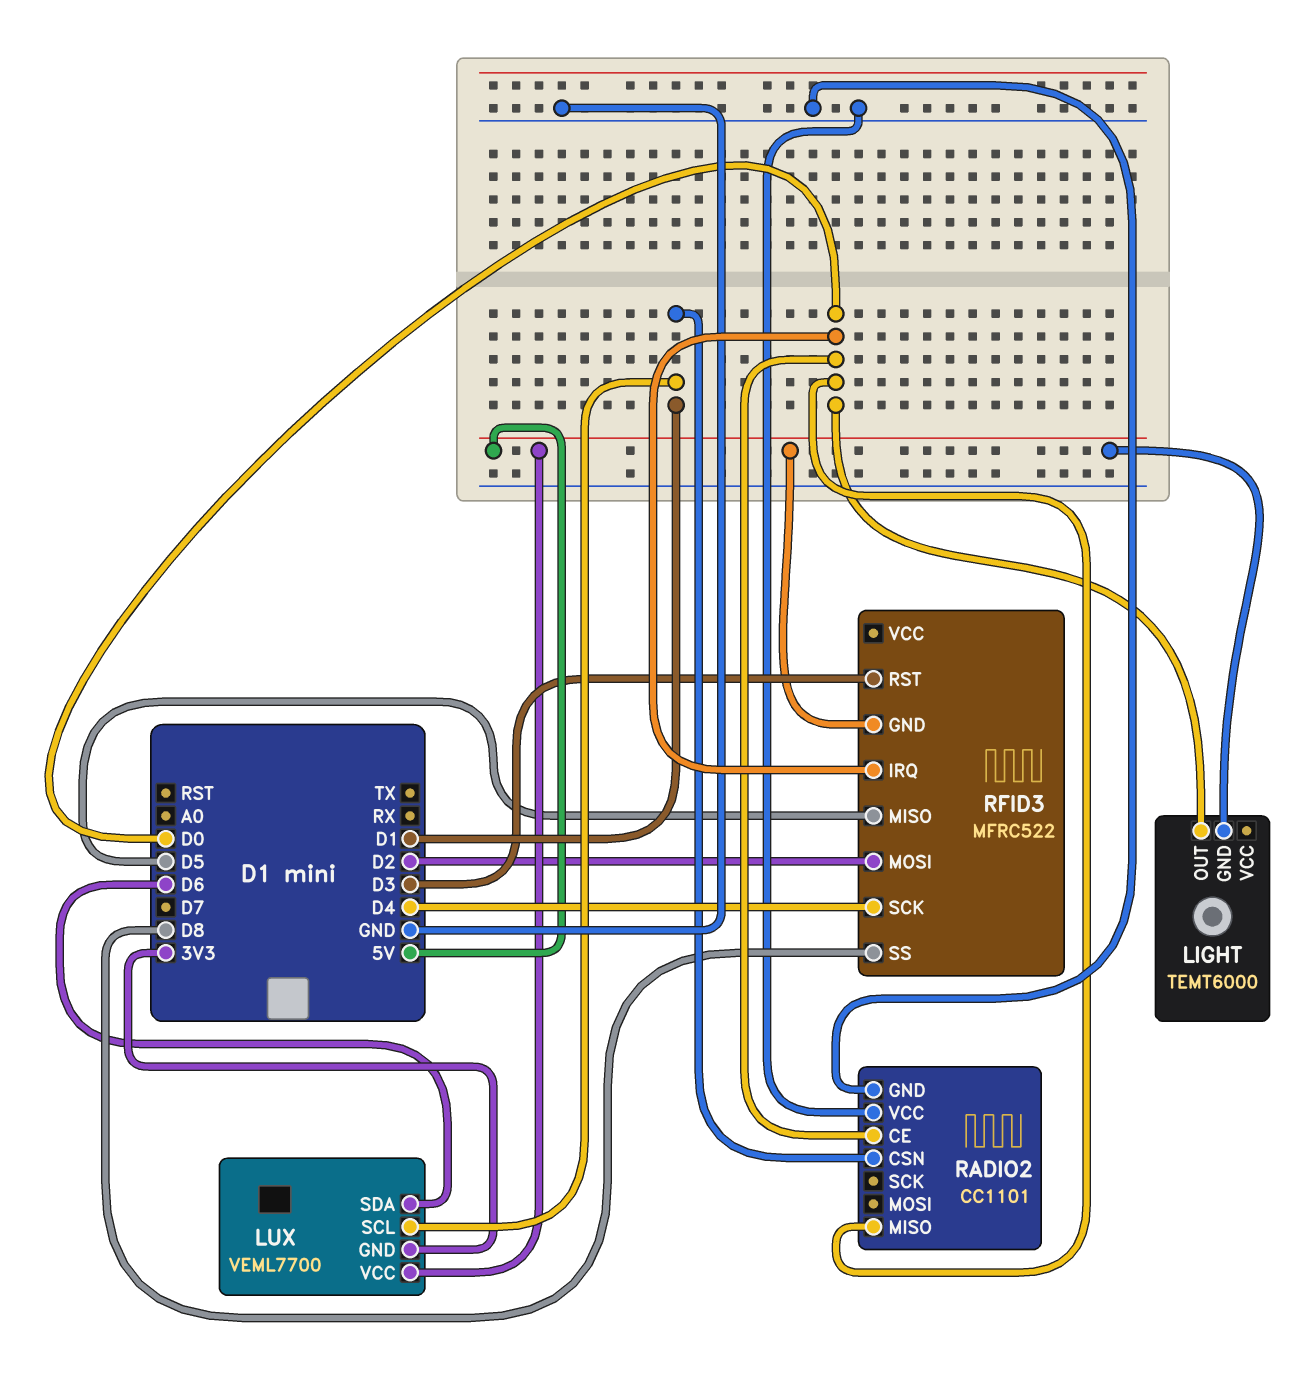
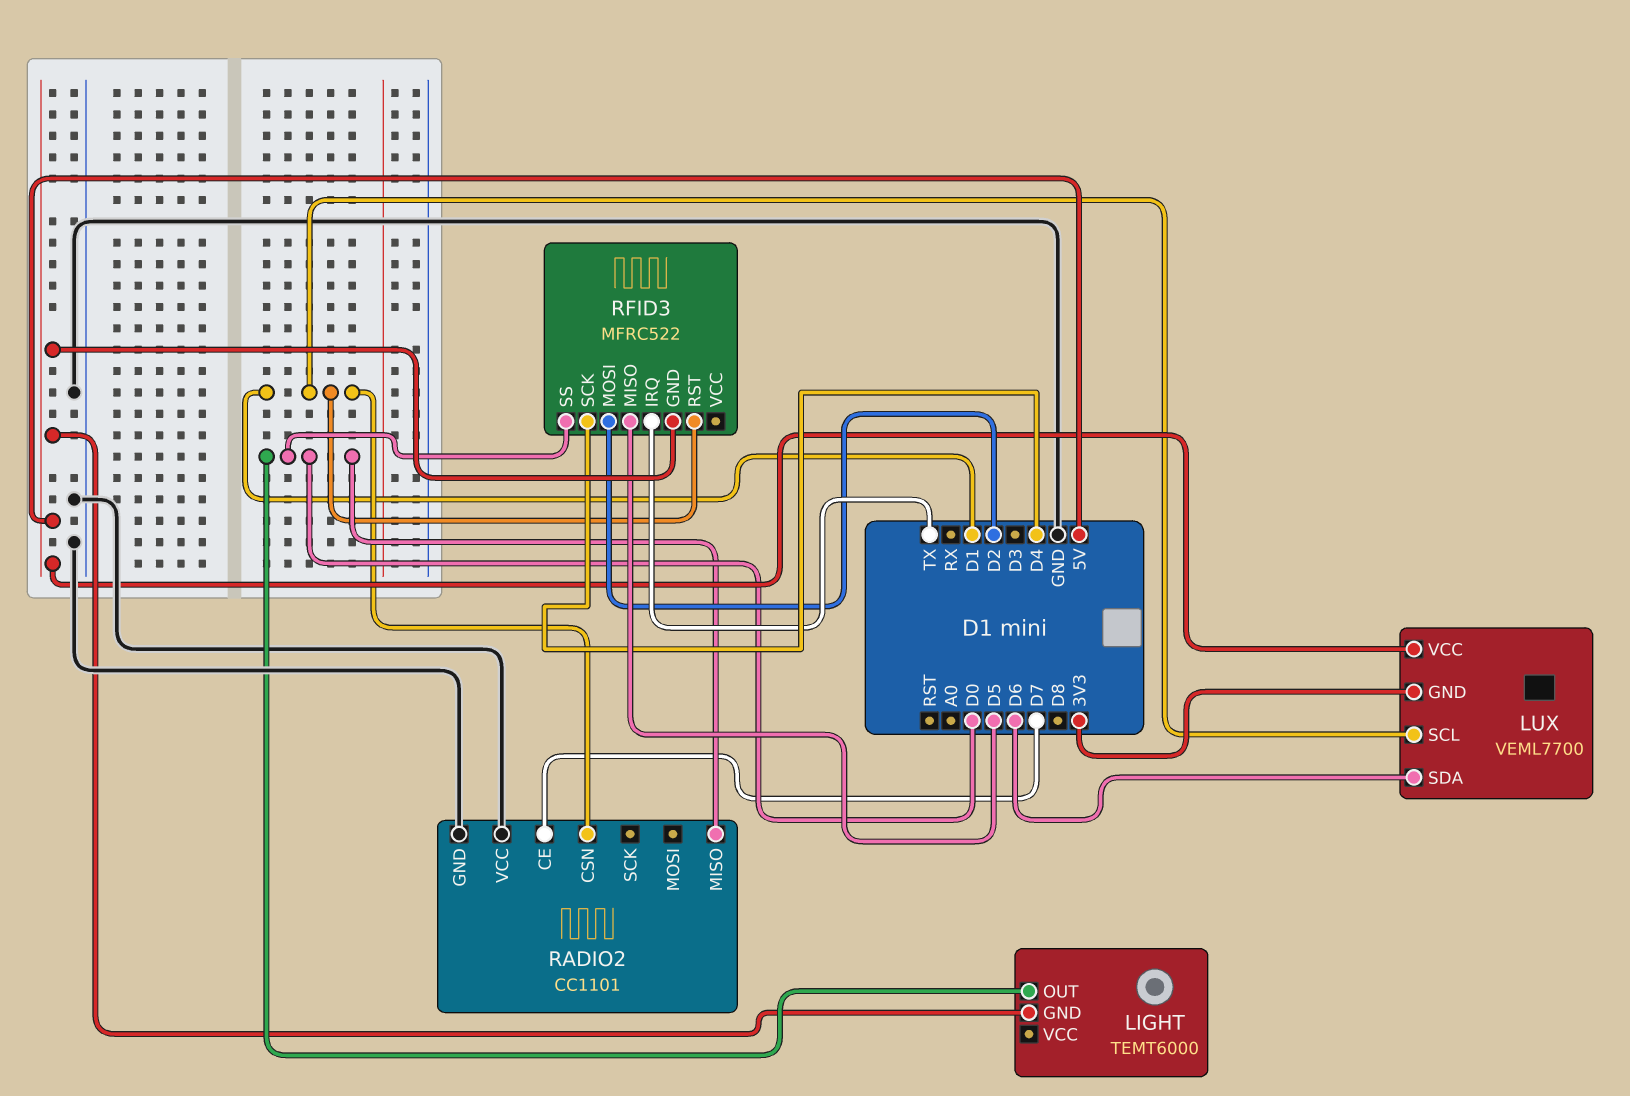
RADIO2 pin CE: D0 -> D7
RFID3 pin IRQ: D0 -> TX
RFID3 pin RST: D3 -> D1
RFID3 pin SS: D8 -> D0

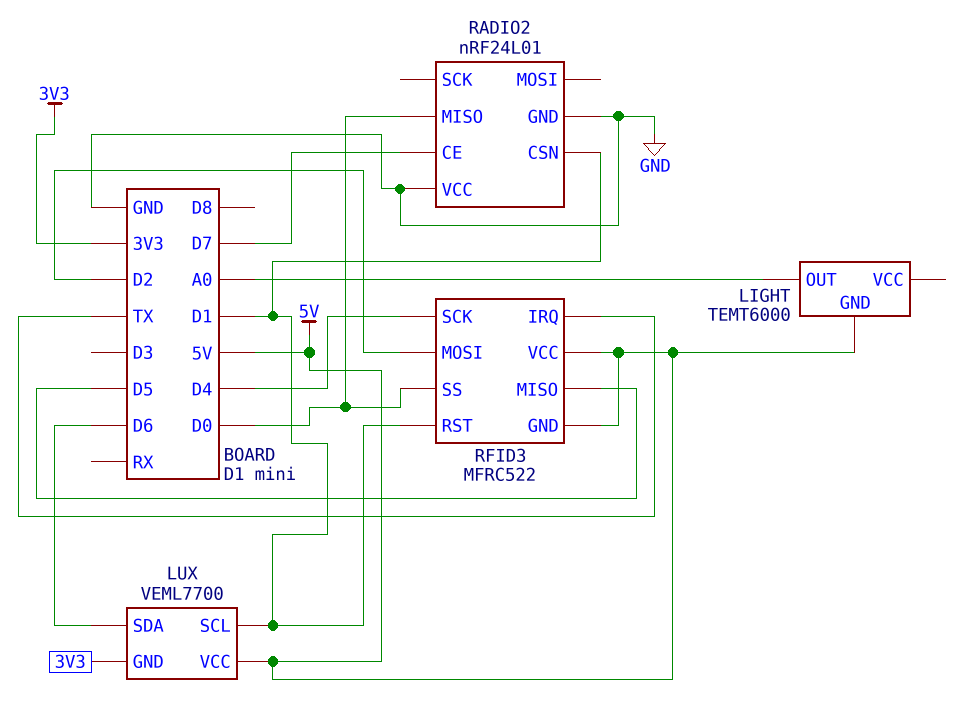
LIGHT pin OUT: D0 -> A0
RADIO2: CC1101 -> nRF24L01
RFID3 pin VCC: none -> 5V

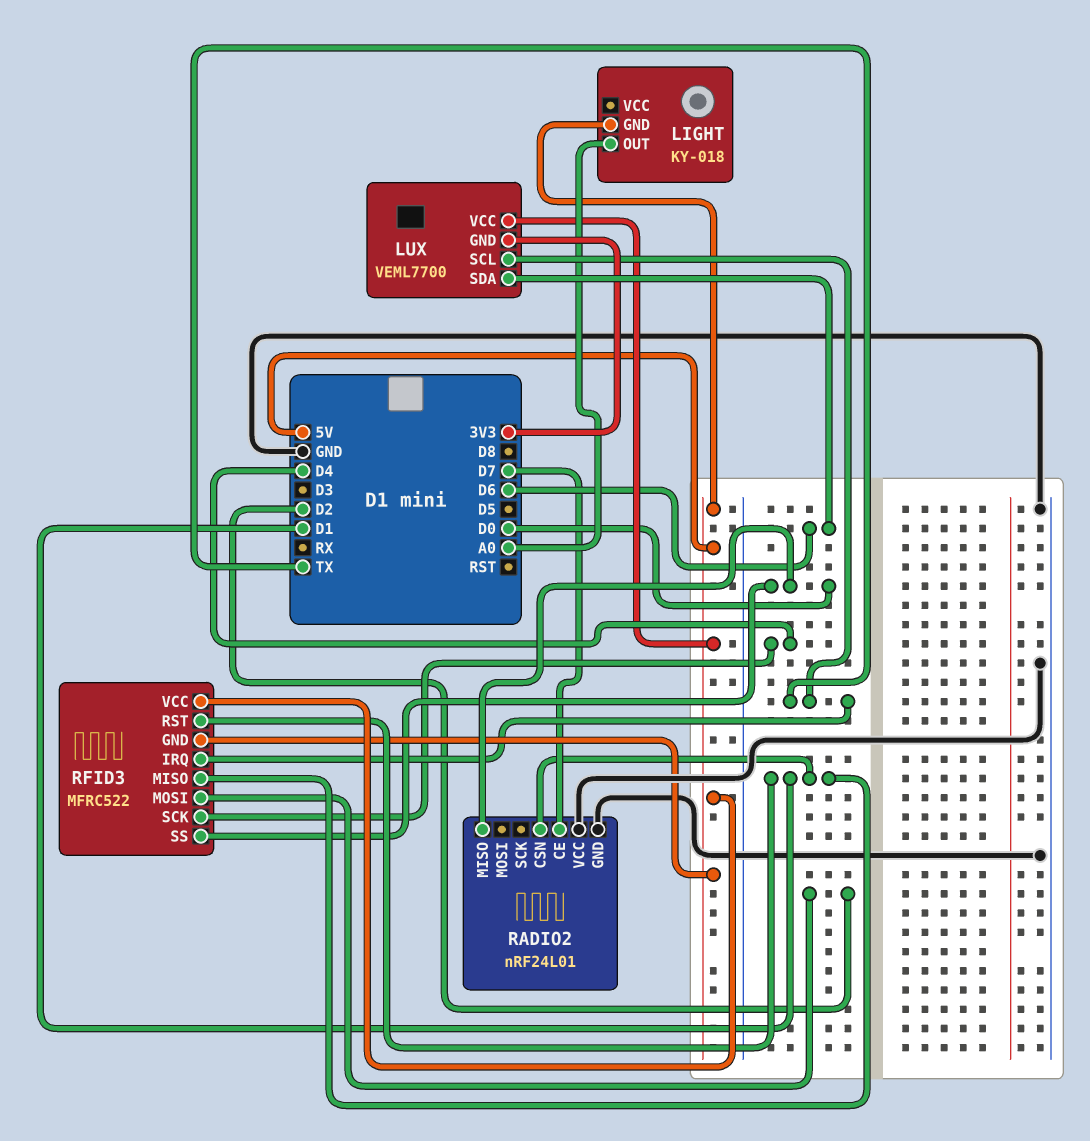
LIGHT: TEMT6000 -> KY-018
LUX pin SCL: D1 -> TX
RFID3 pin MISO: D5 -> D1

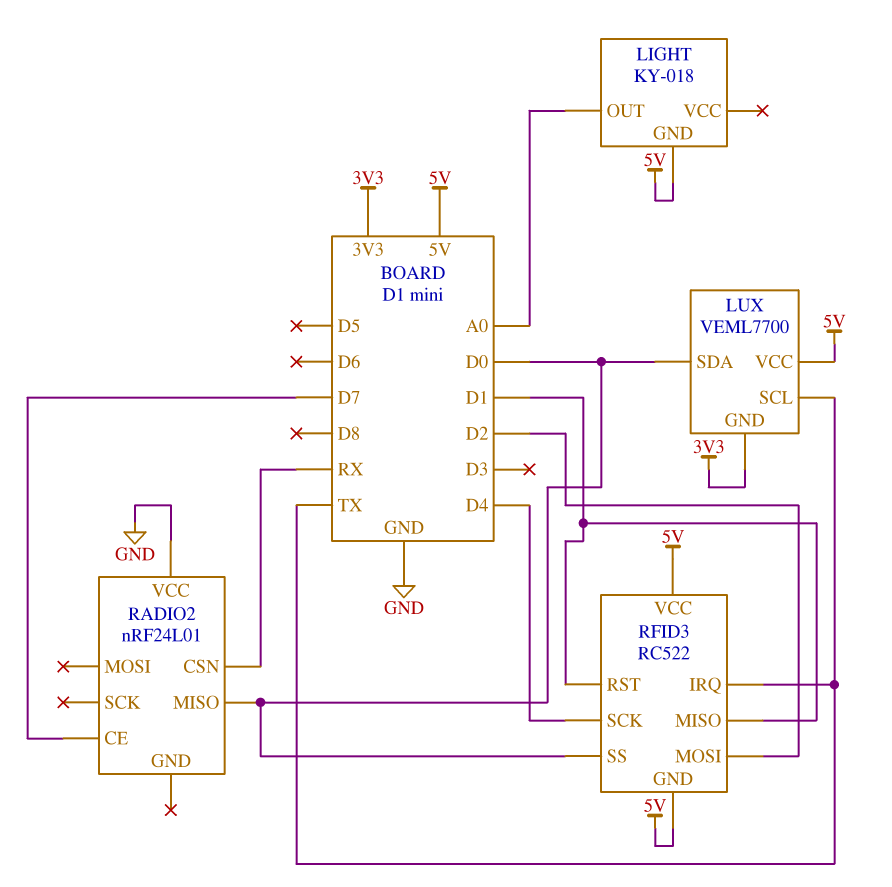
LUX pin SDA: D6 -> D0
RADIO2 pin CSN: D1 -> RX
RADIO2 pin GND: GND -> none
RFID3: MFRC522 -> RC522

